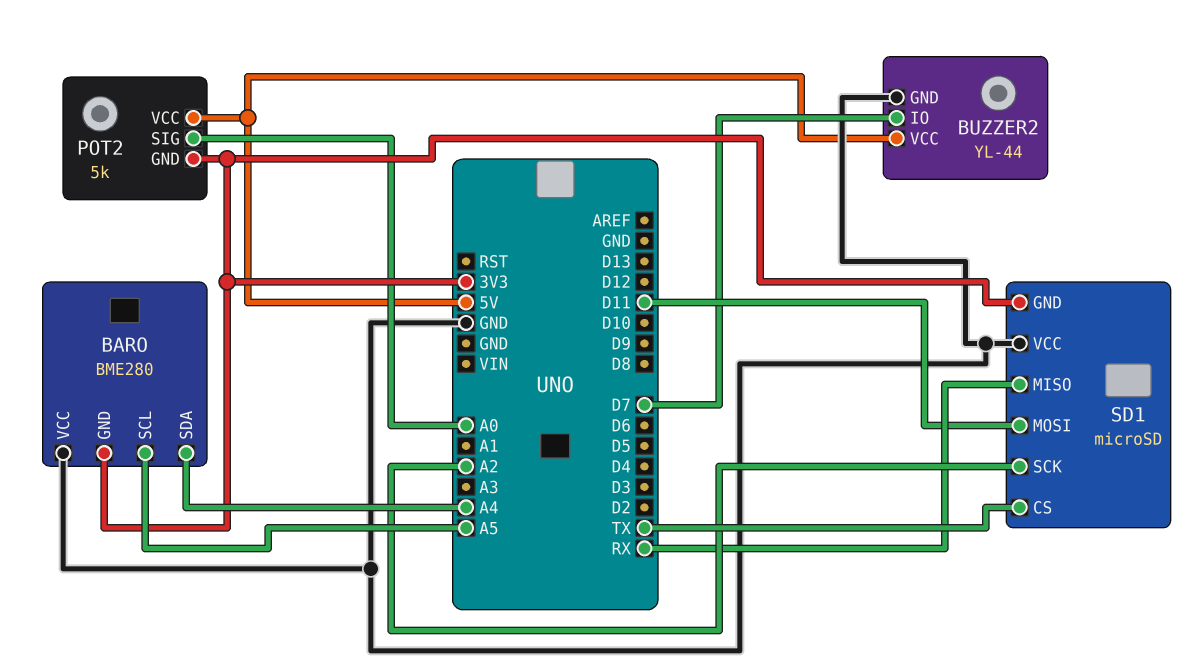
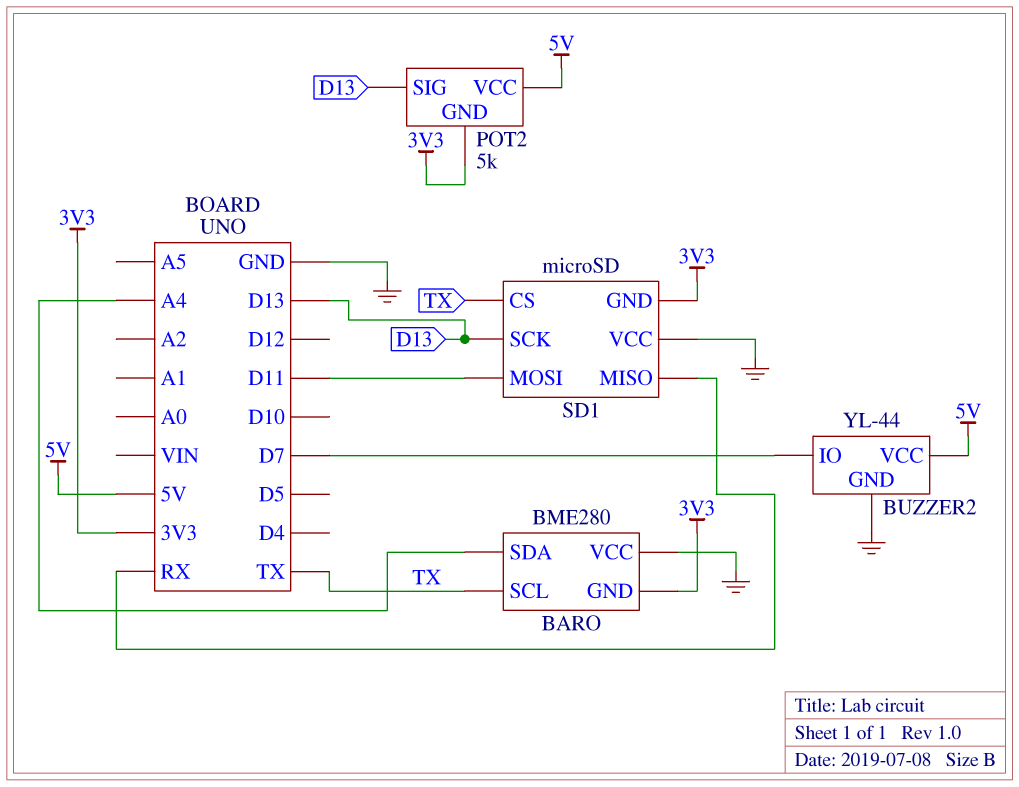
BARO pin SCL: A5 -> TX
POT2 pin SIG: A0 -> D13
SD1 pin SCK: A2 -> D13

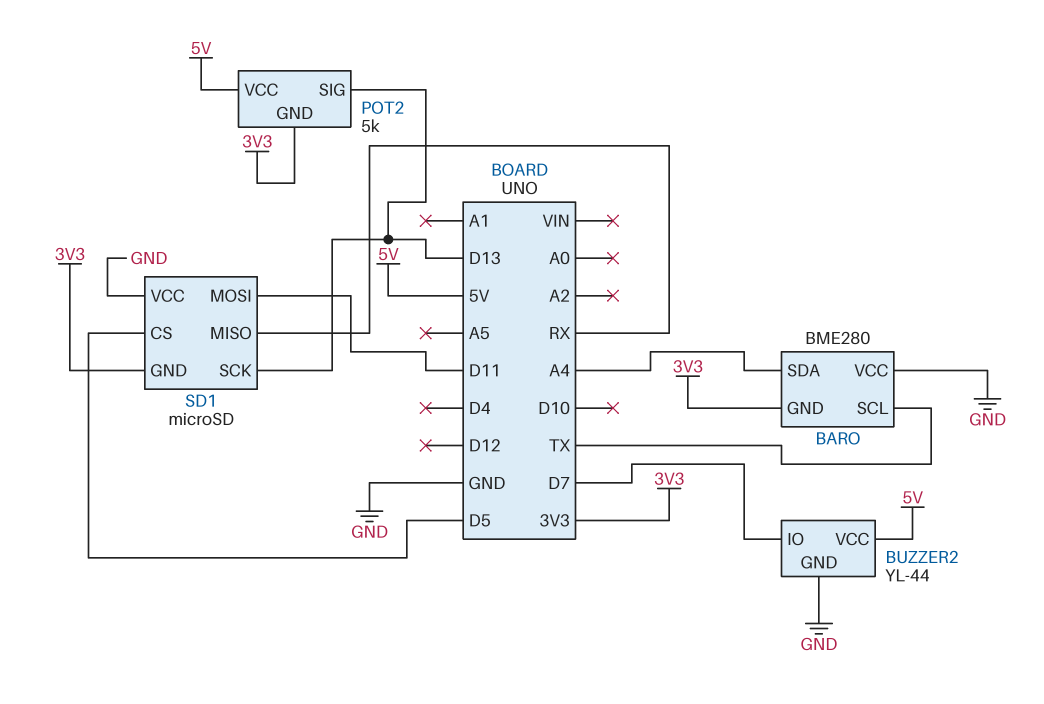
SD1 pin CS: TX -> D5

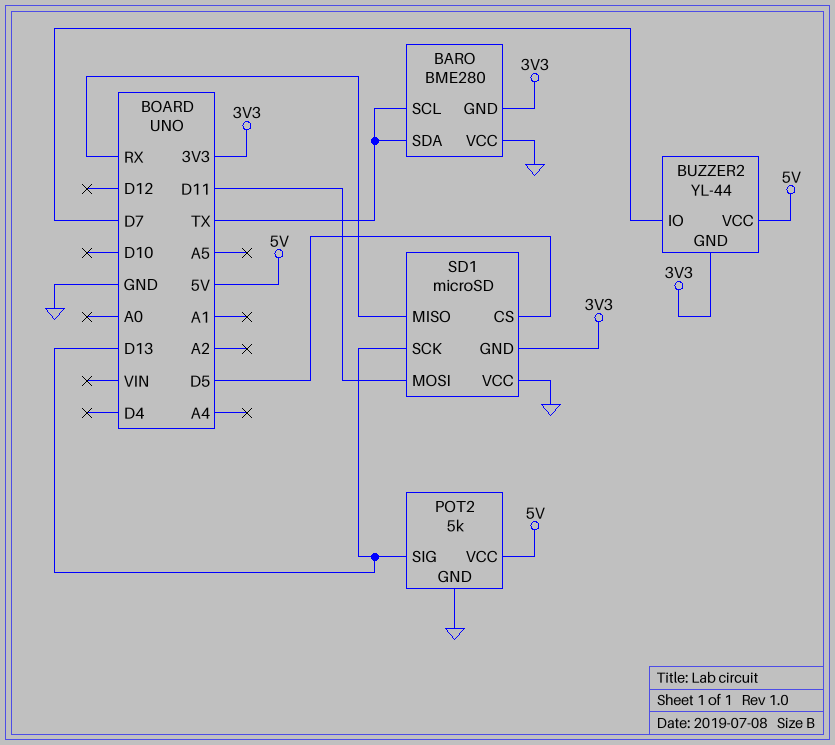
BARO pin SDA: A4 -> TX
BUZZER2 pin GND: GND -> 3V3
POT2 pin GND: 3V3 -> GND

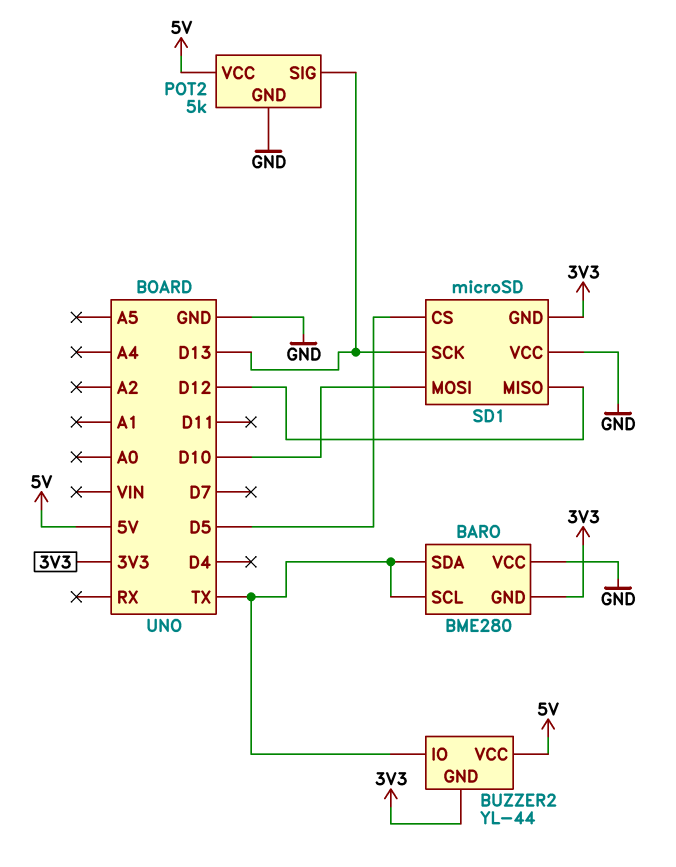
BUZZER2 pin IO: D7 -> TX
SD1 pin MISO: RX -> D12
SD1 pin MOSI: D11 -> D10

